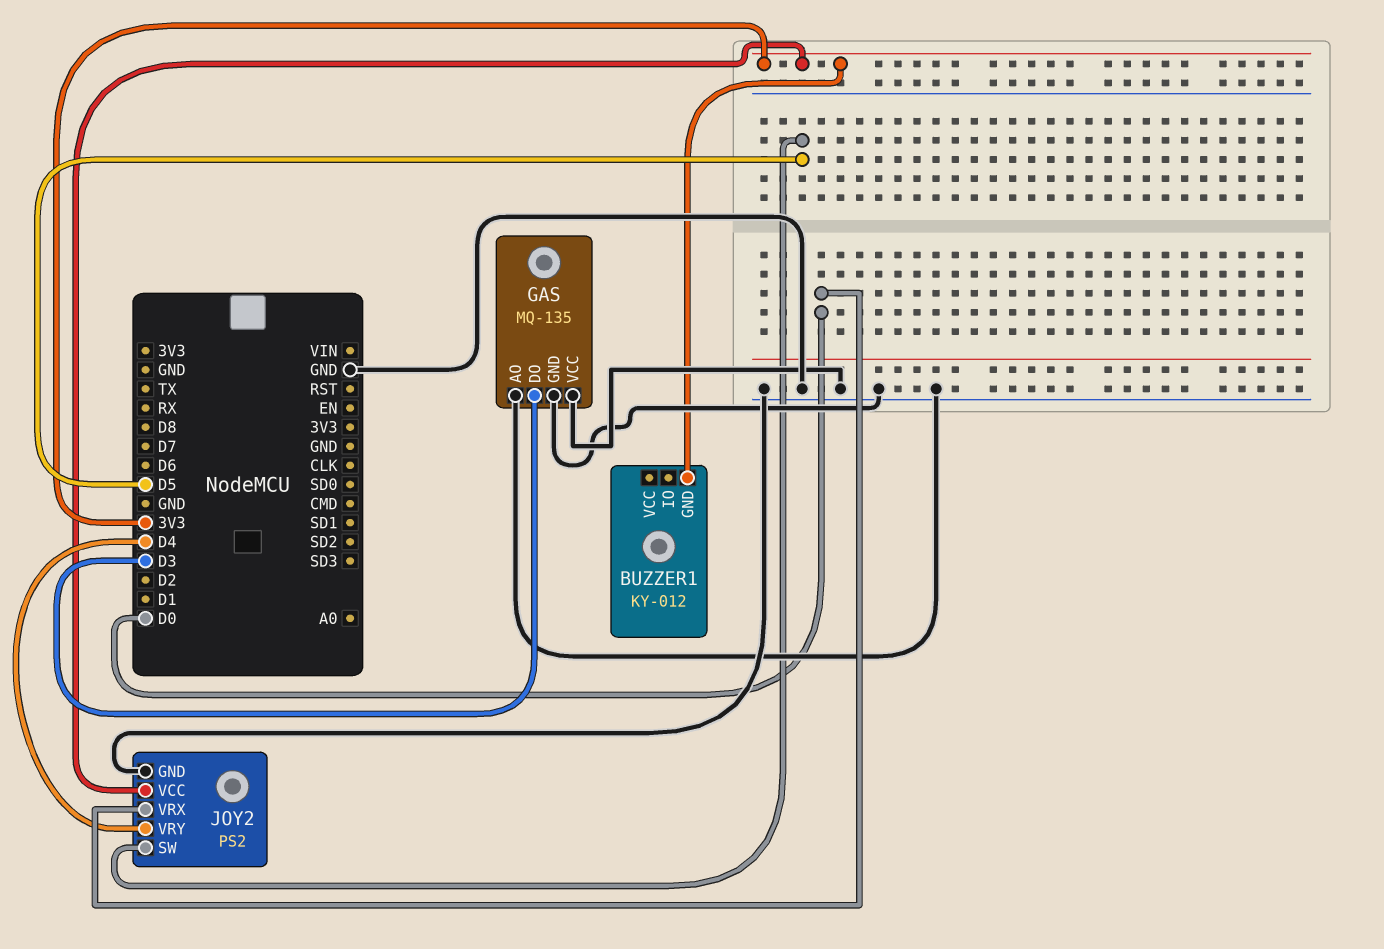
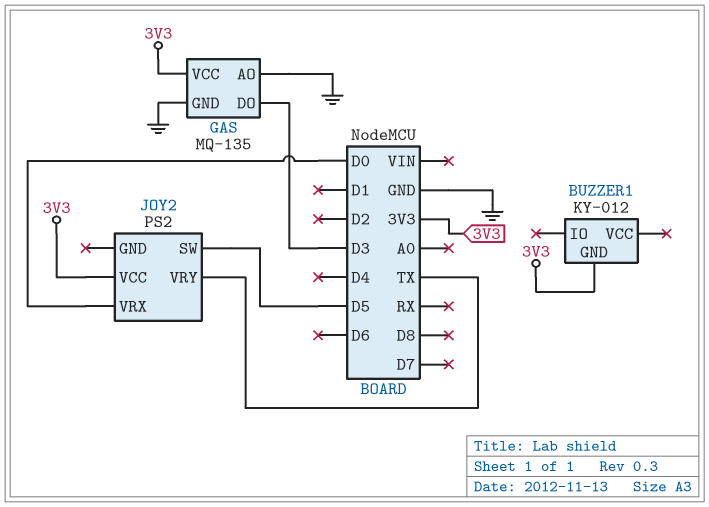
GAS pin VCC: GND -> 3V3
JOY2 pin GND: GND -> none
JOY2 pin VRY: D4 -> TX

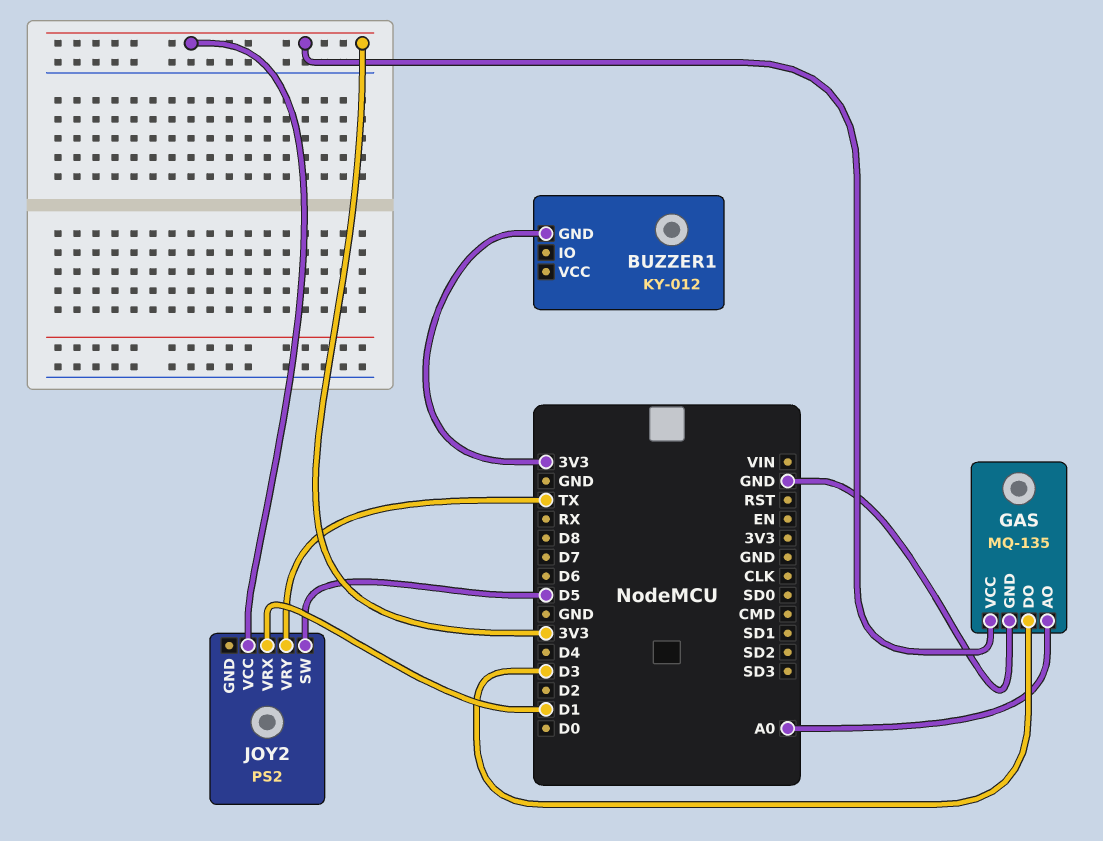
GAS pin AO: GND -> A0
JOY2 pin VRX: D0 -> D1

